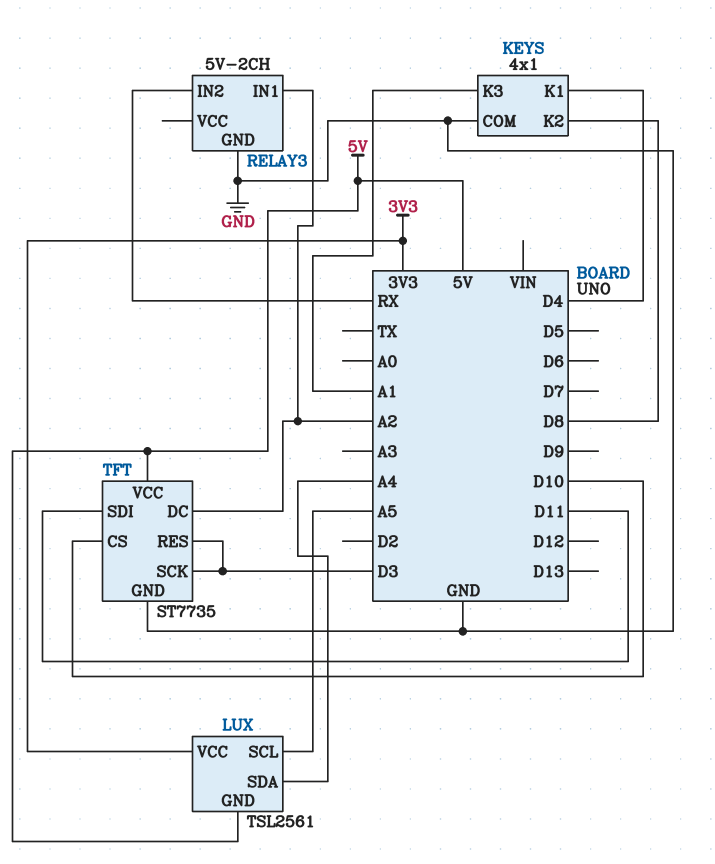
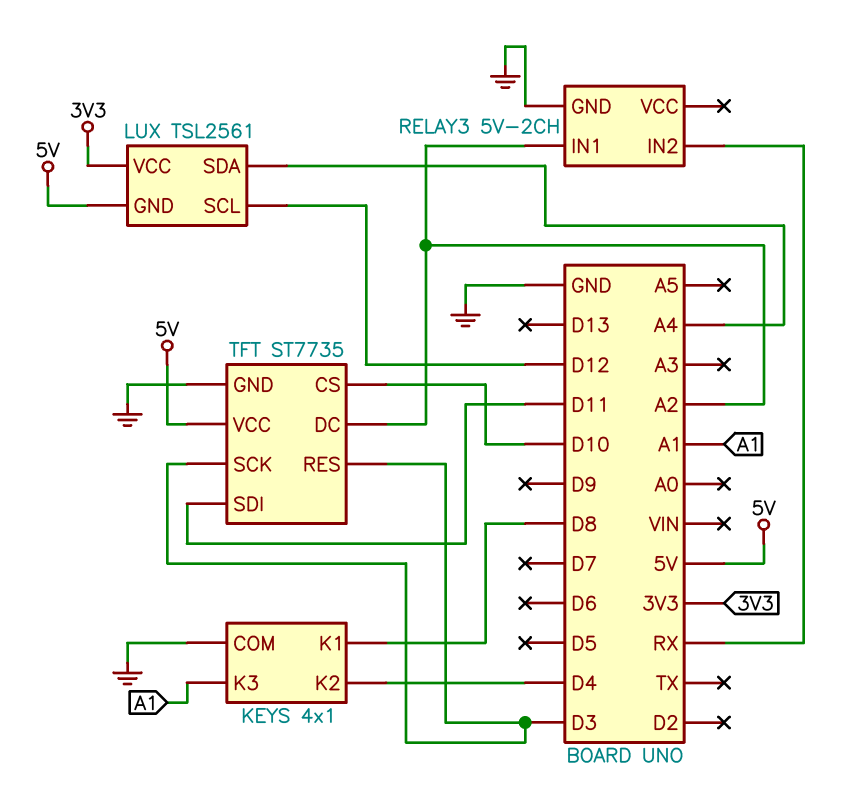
KEYS pin K1: D4 -> D8
KEYS pin K2: D8 -> D4
LUX pin SCL: A5 -> D12

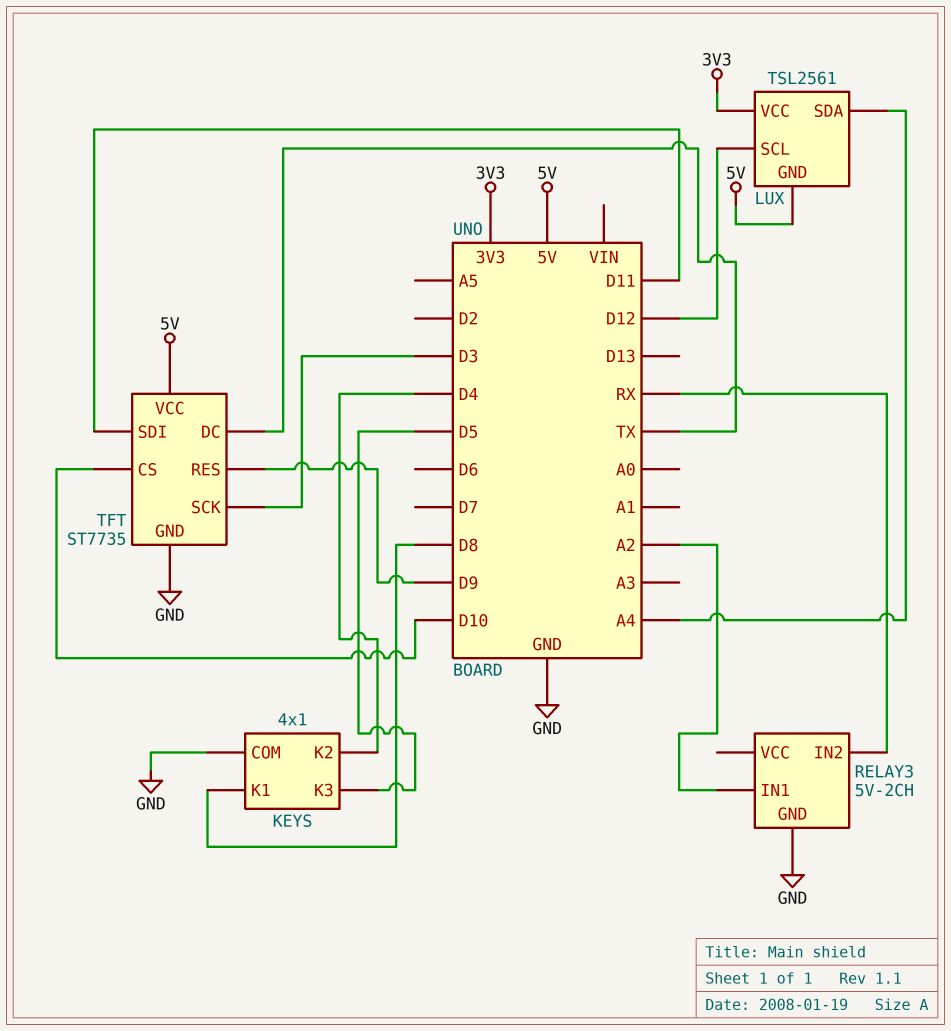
KEYS pin K3: A1 -> D5
TFT pin DC: A2 -> TX
TFT pin RES: D3 -> D9

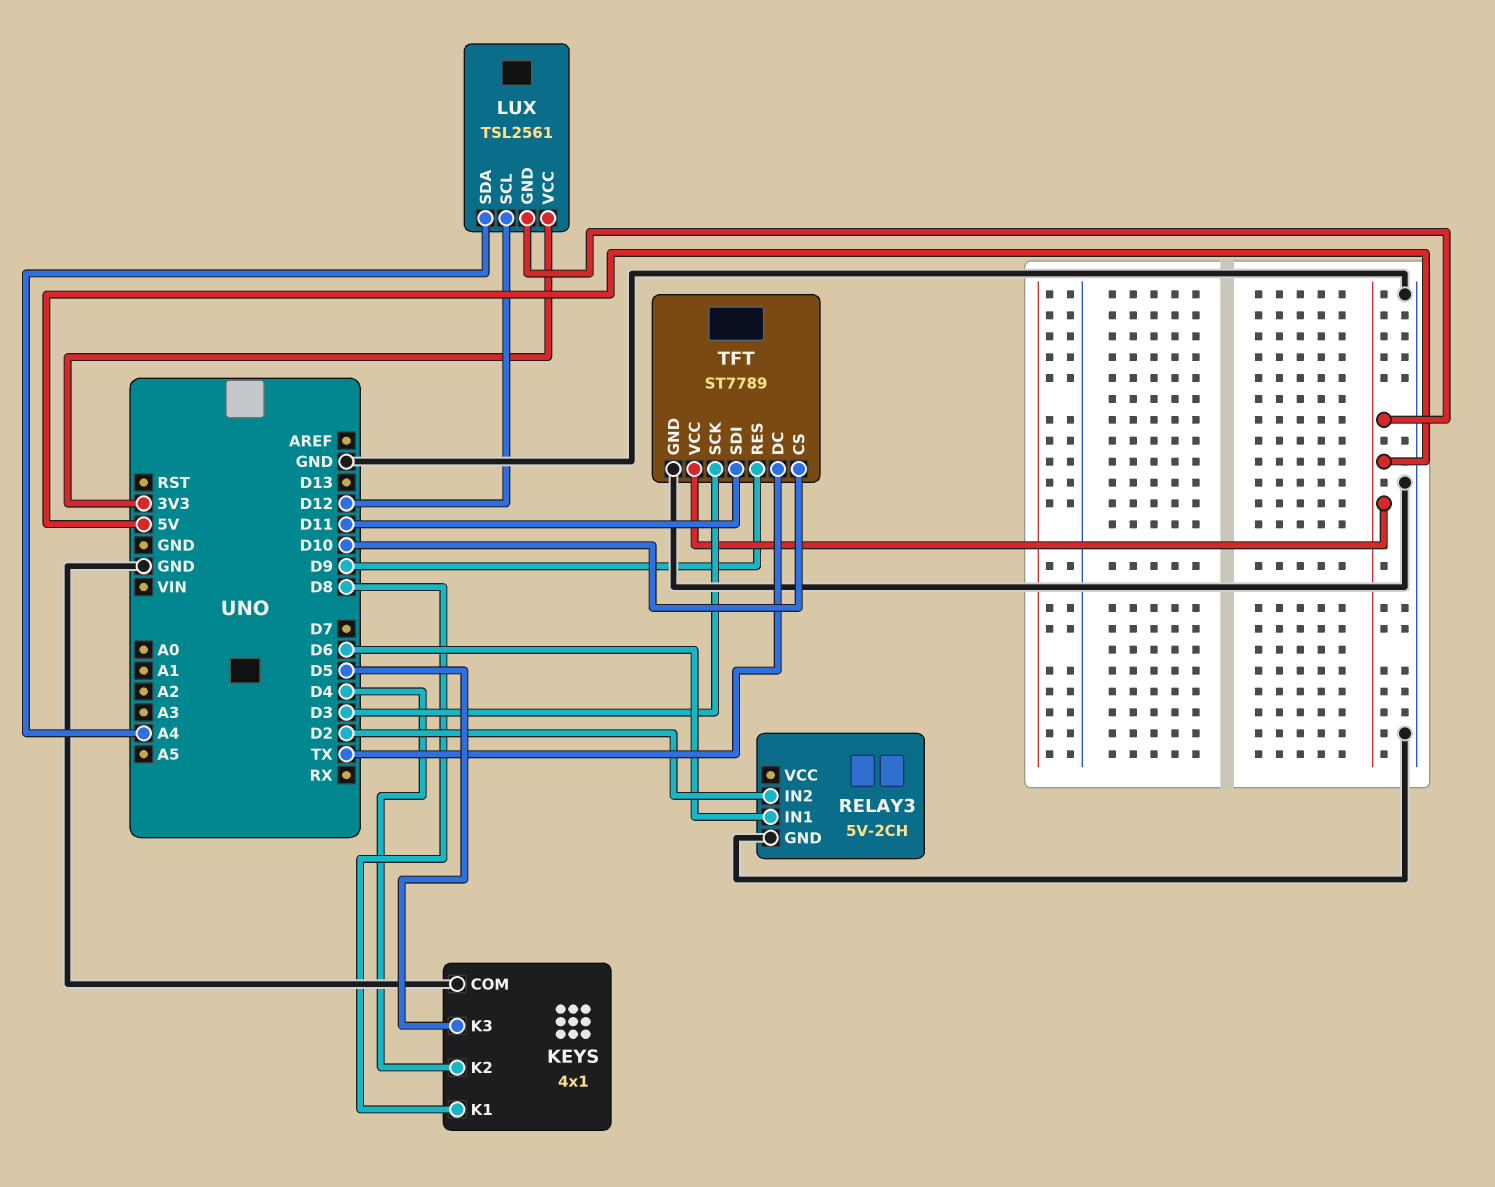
RELAY3 pin IN1: A2 -> D6
RELAY3 pin IN2: RX -> D2
TFT: ST7735 -> ST7789

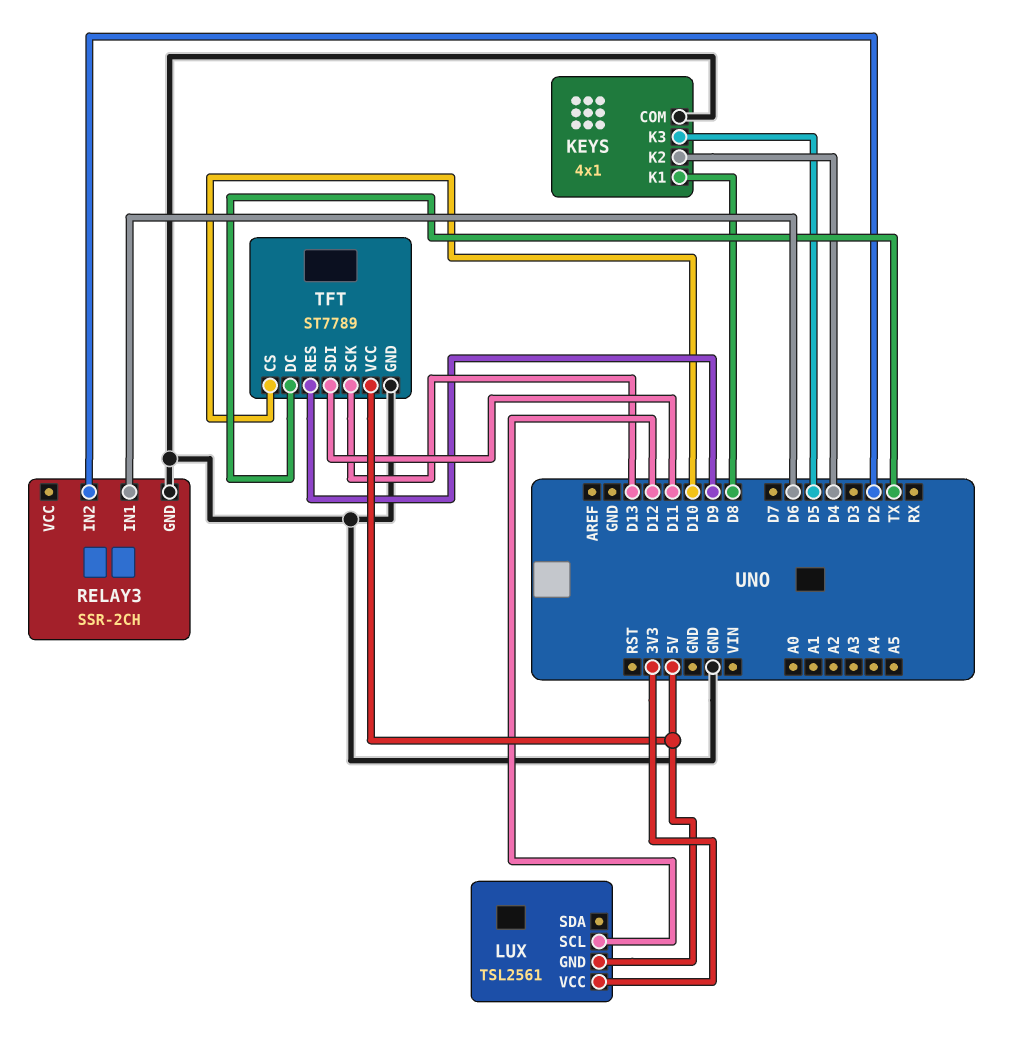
LUX pin SDA: A4 -> none
RELAY3: 5V-2CH -> SSR-2CH
TFT pin SCK: D3 -> D13

